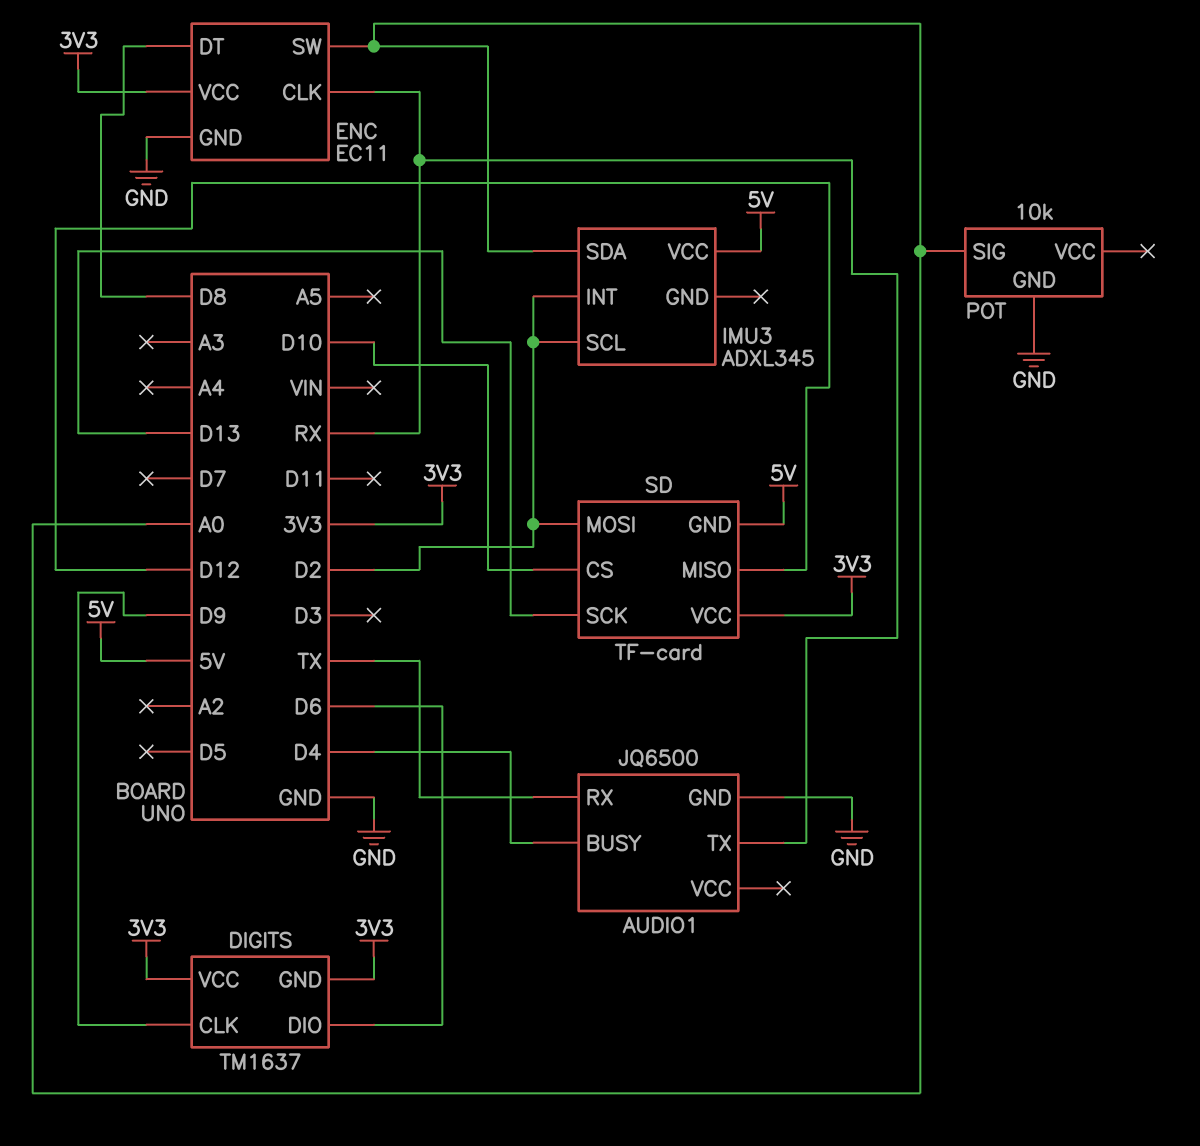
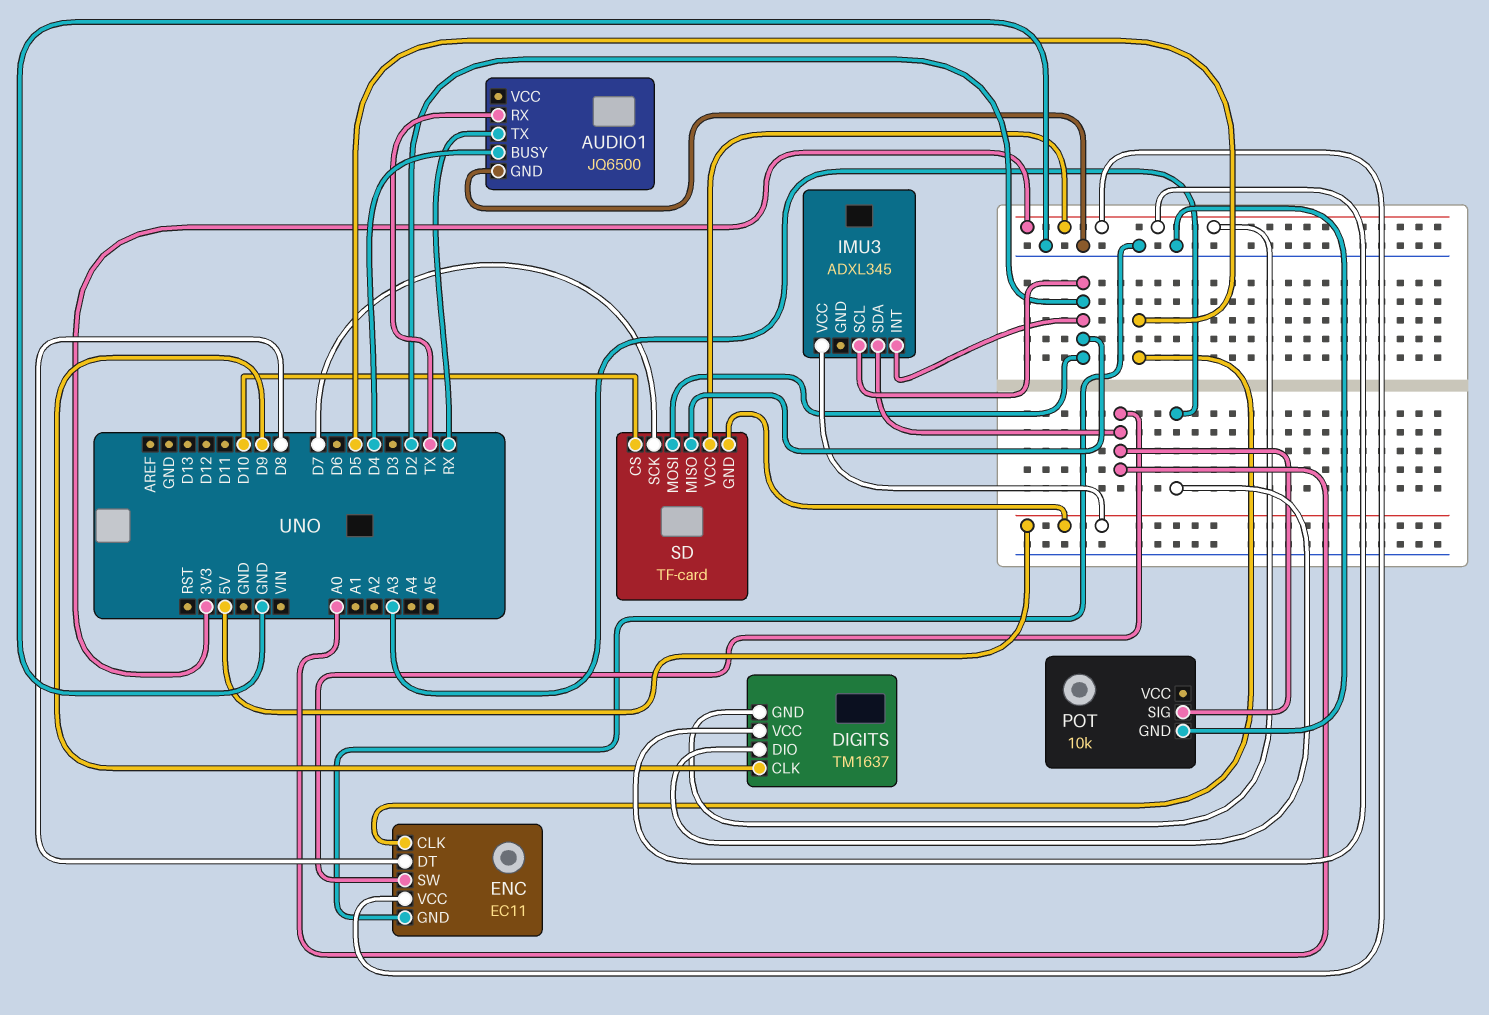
DIGITS pin DIO: D6 -> A3
ENC pin CLK: RX -> D5
SD pin MISO: D12 -> D2
SD pin SCK: D13 -> D7

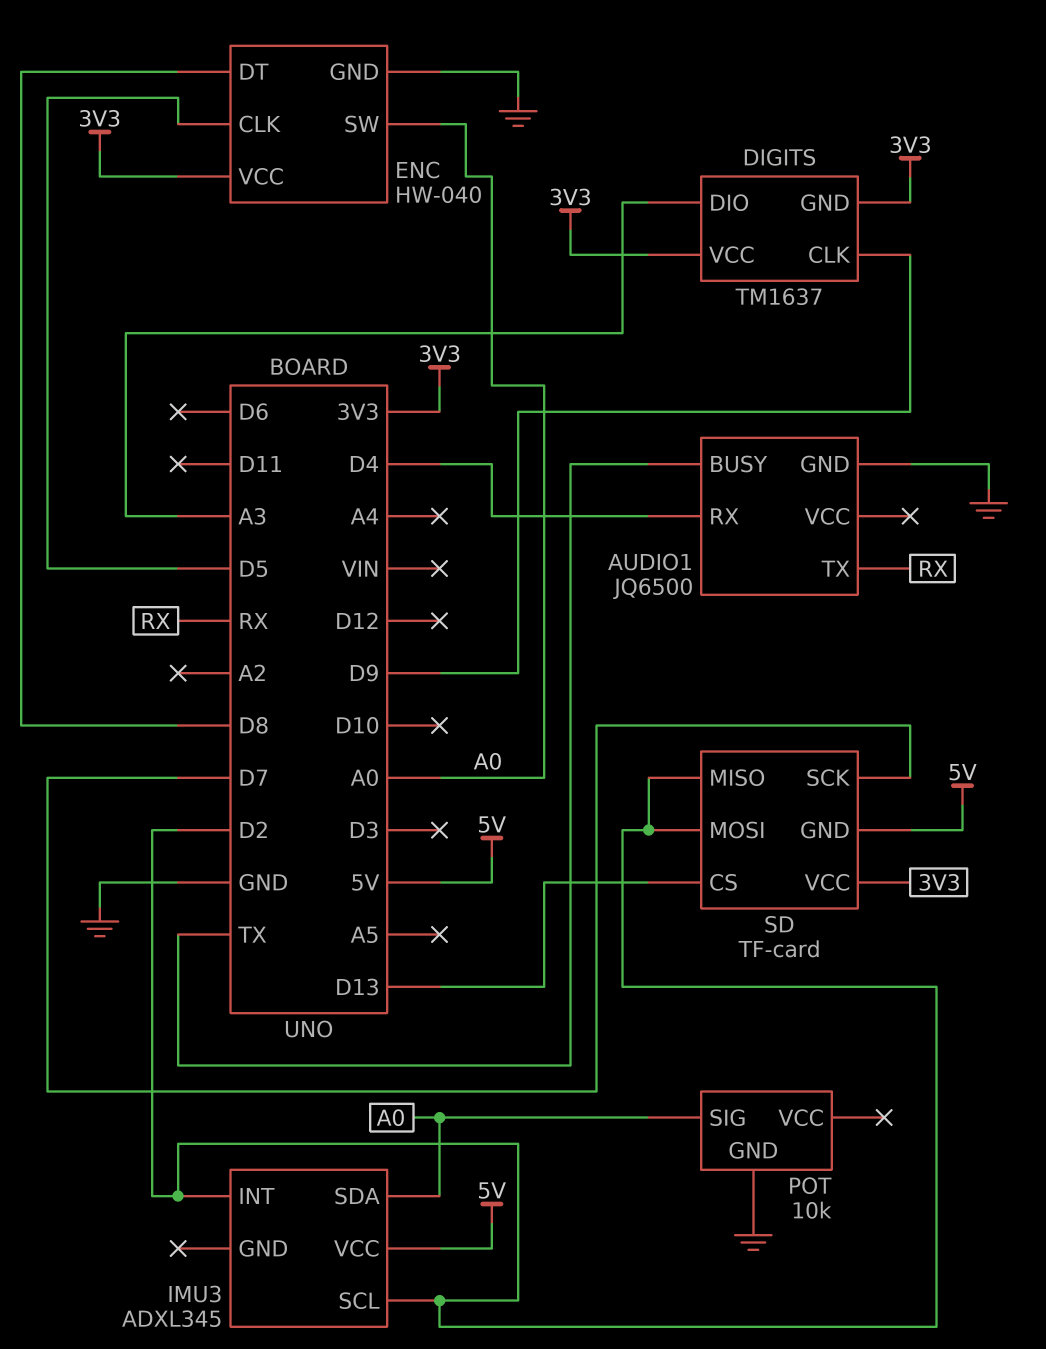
AUDIO1 pin BUSY: D4 -> TX
AUDIO1 pin RX: TX -> D4
ENC: EC11 -> HW-040
SD pin CS: D10 -> D13

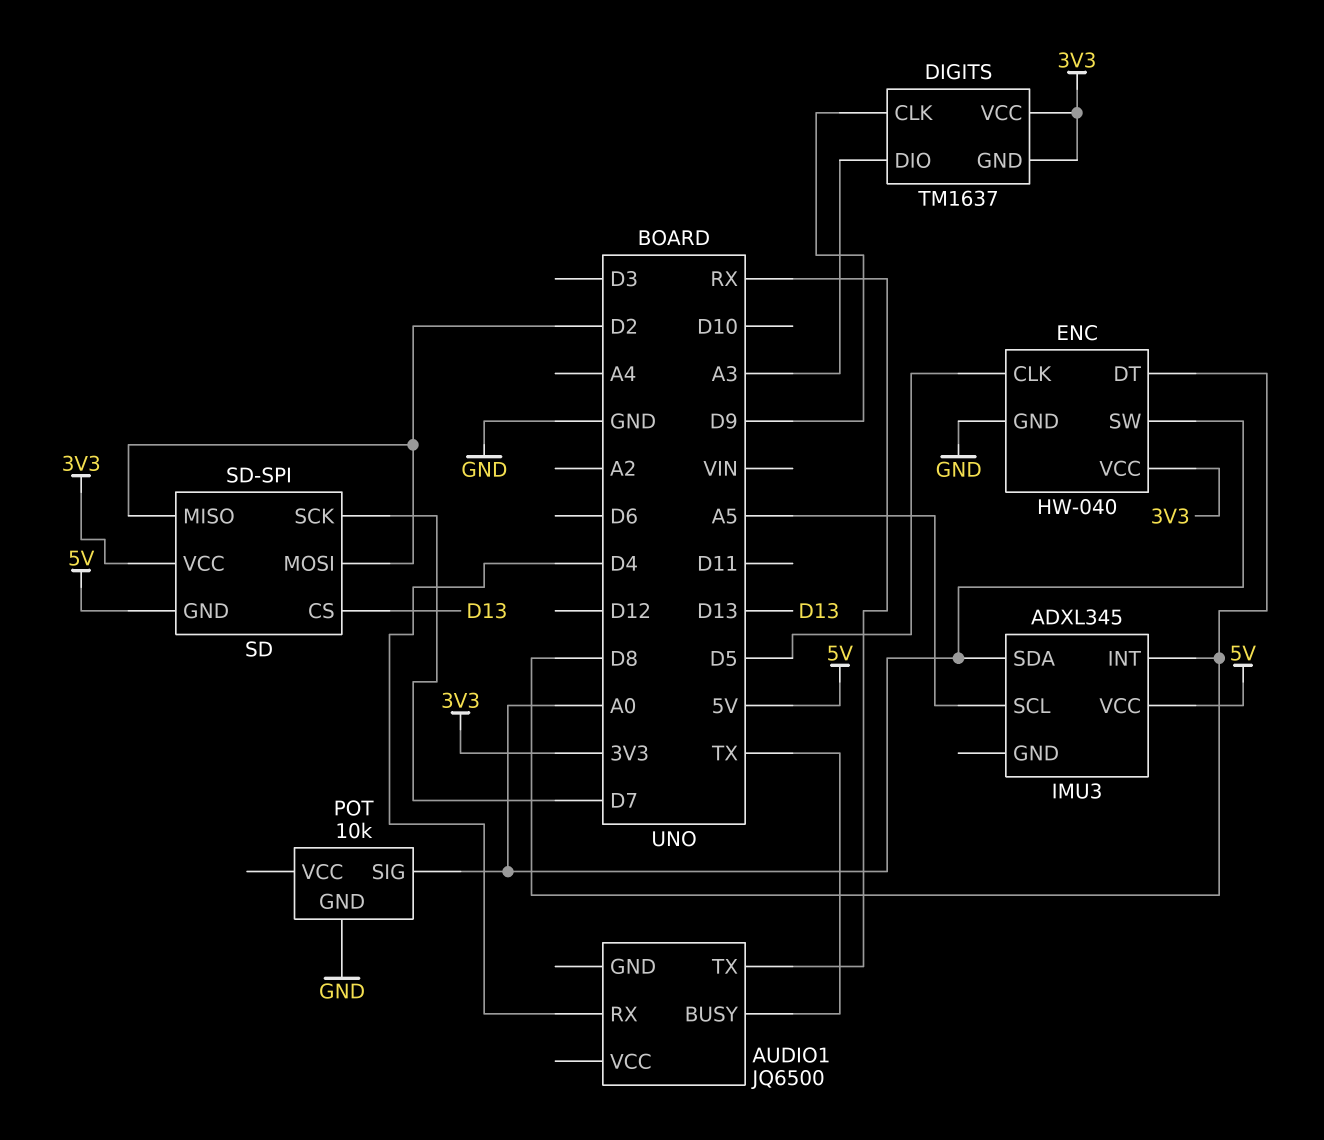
AUDIO1 pin GND: GND -> none
IMU3 pin INT: D2 -> D8
IMU3 pin SCL: D2 -> A5
SD: TF-card -> SD-SPI

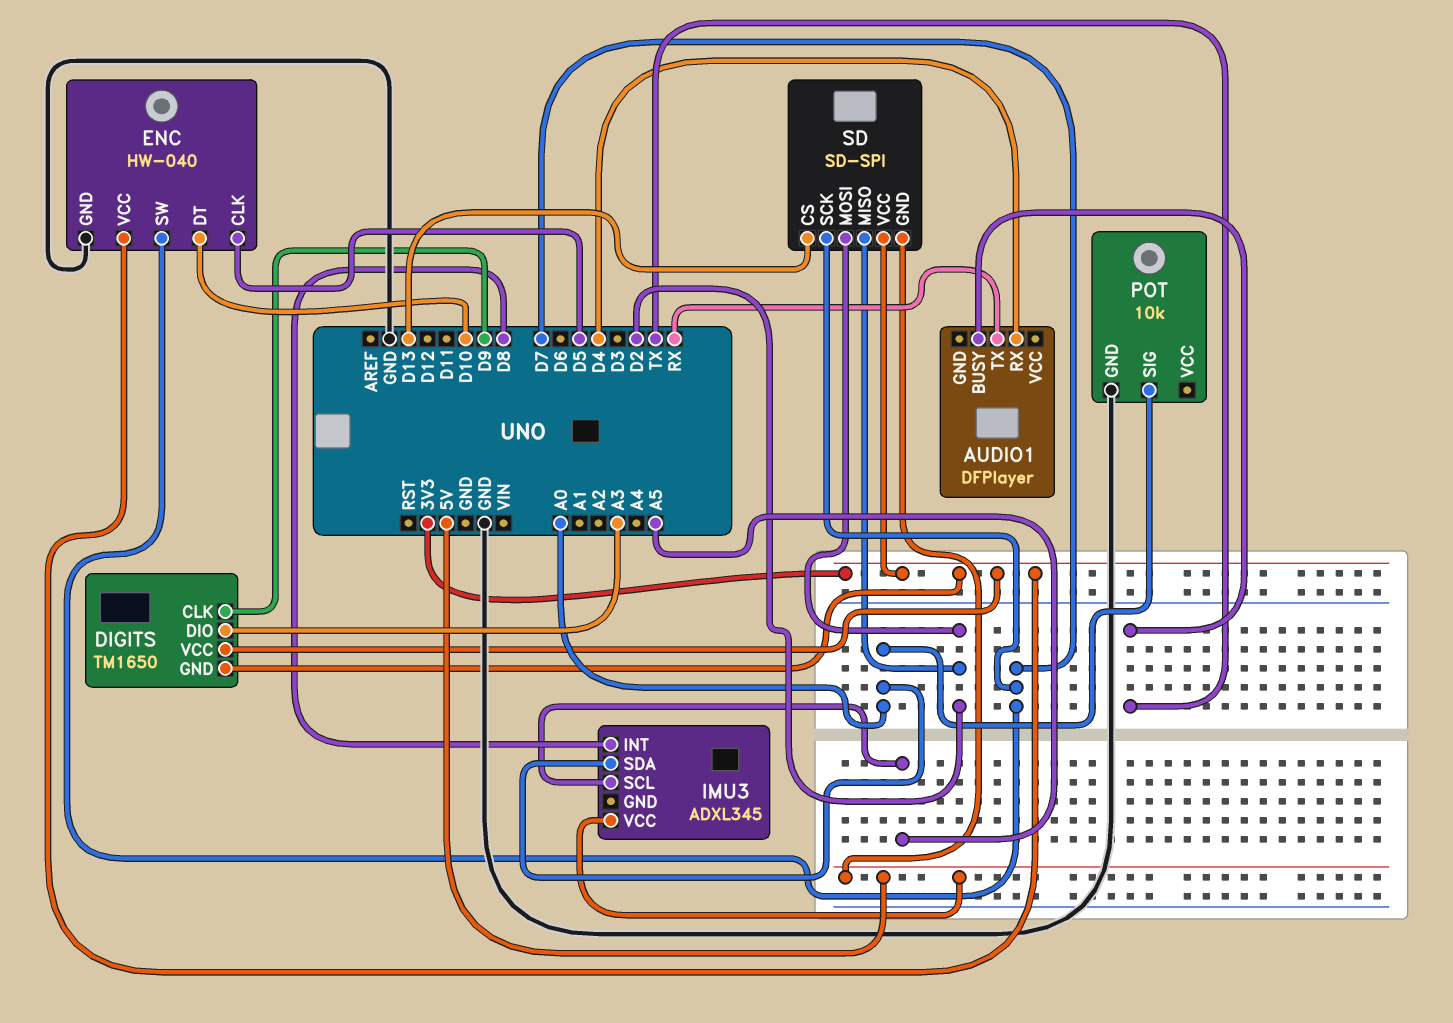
AUDIO1: JQ6500 -> DFPlayer
DIGITS: TM1637 -> TM1650
ENC pin DT: D8 -> D10
ENC pin SW: A0 -> D7

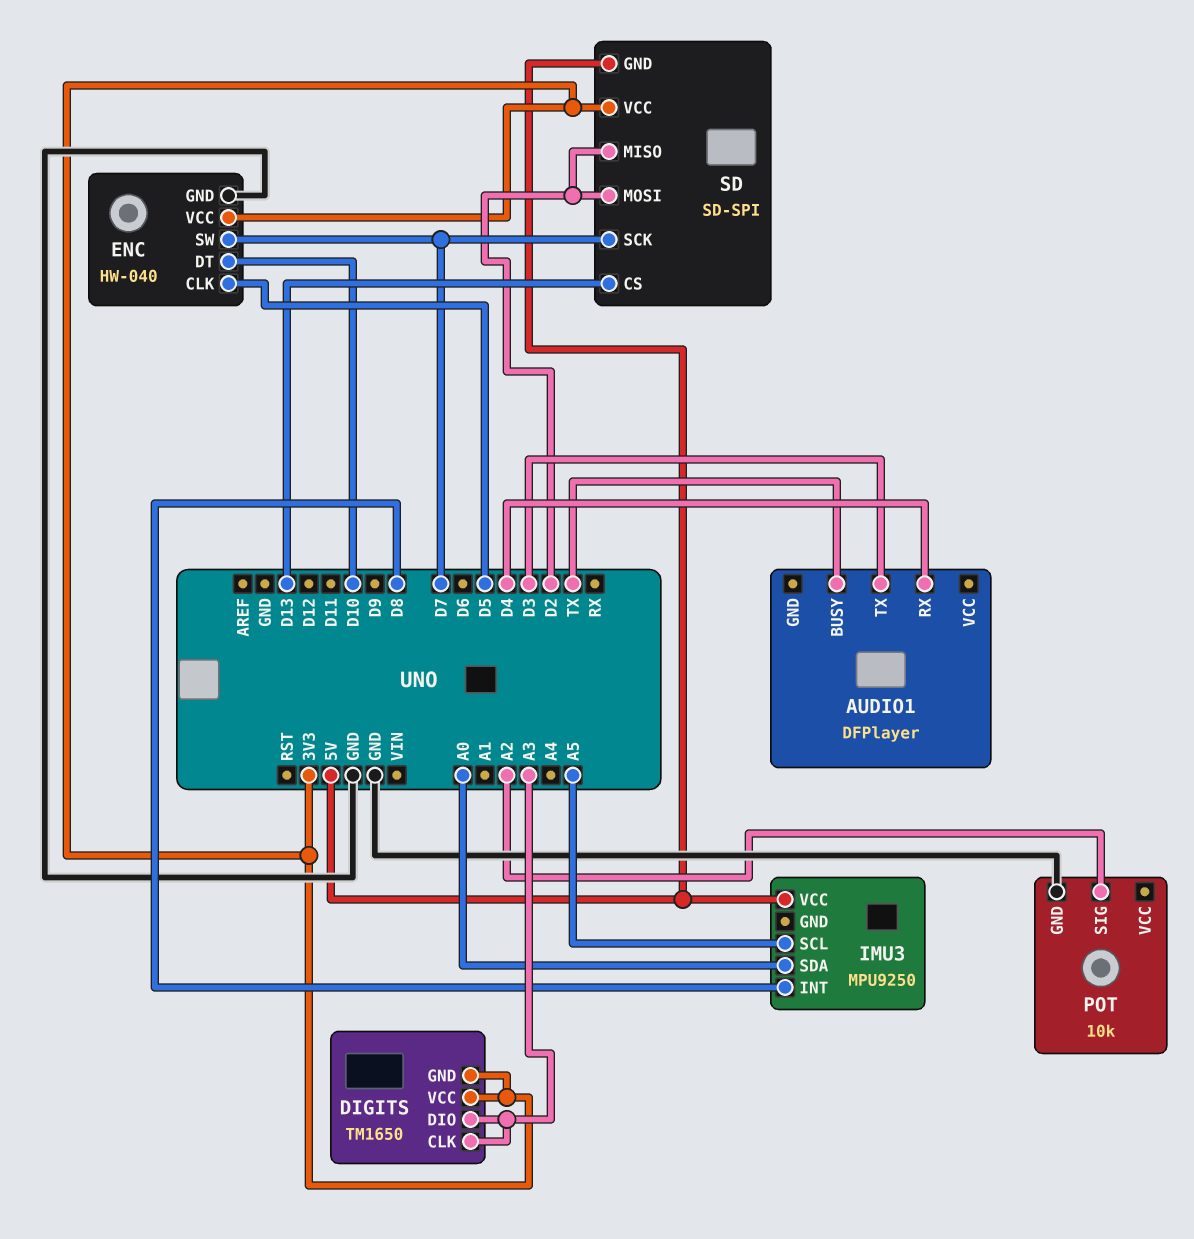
AUDIO1 pin TX: RX -> D3
DIGITS pin CLK: D9 -> A3
IMU3: ADXL345 -> MPU9250
POT pin SIG: A0 -> A2

